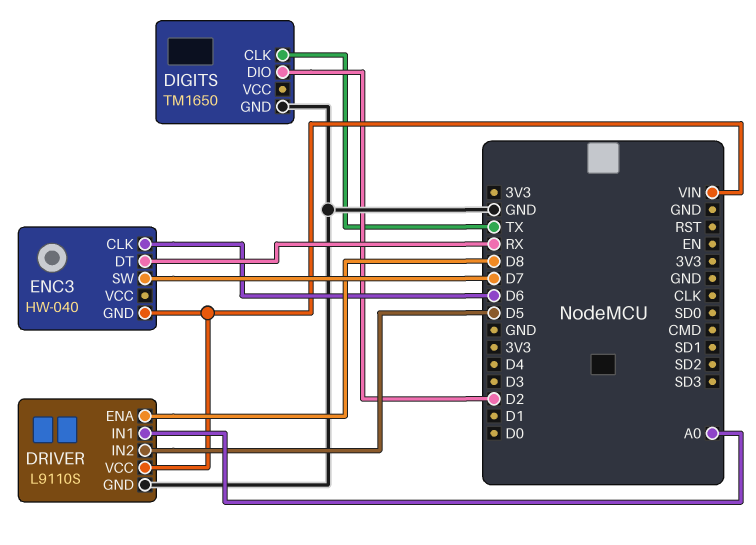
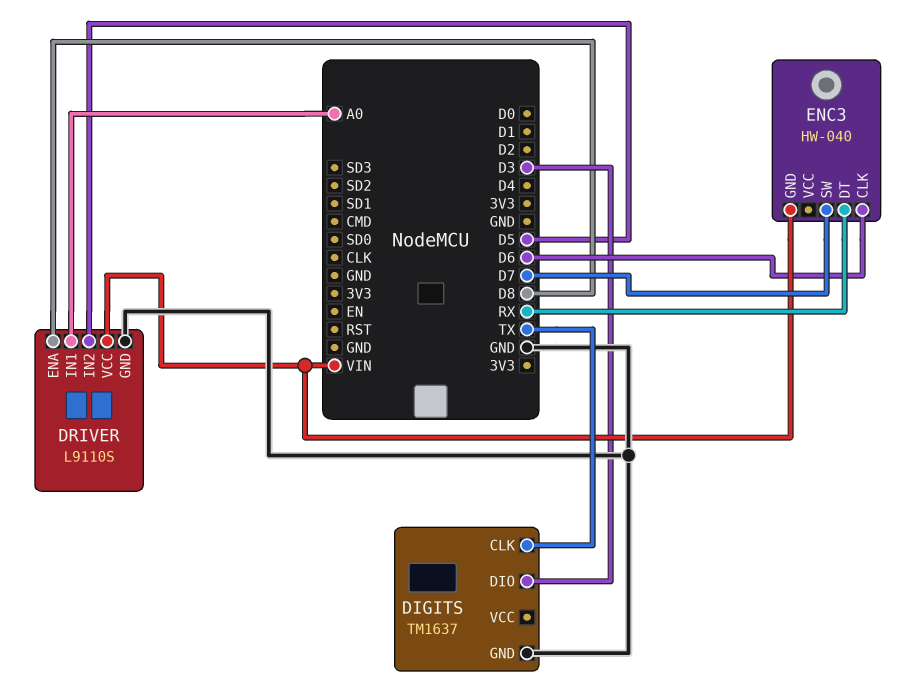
DIGITS: TM1650 -> TM1637
DIGITS pin DIO: D2 -> D3

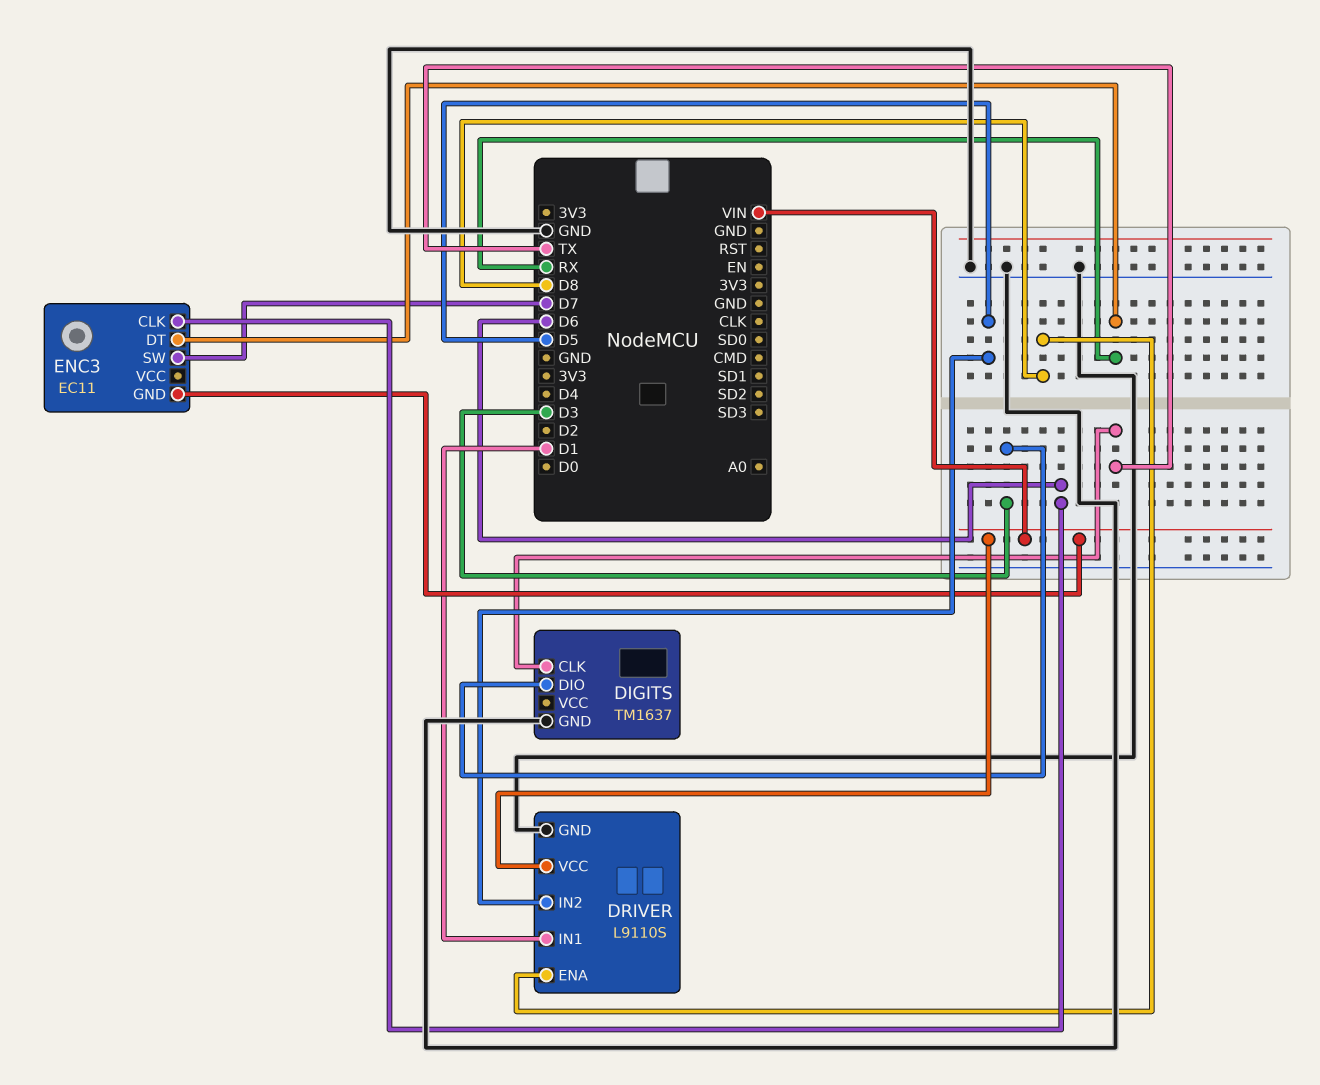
DRIVER pin IN1: A0 -> D1
ENC3: HW-040 -> EC11

